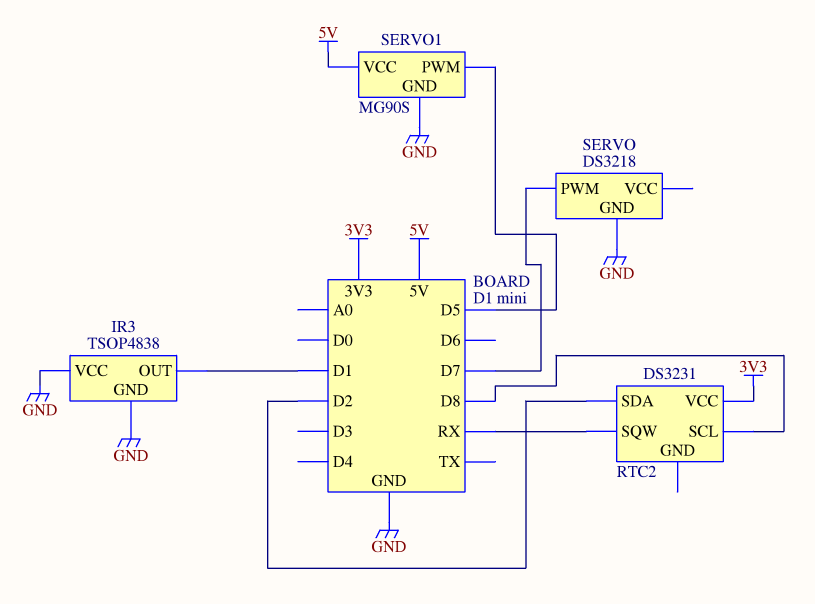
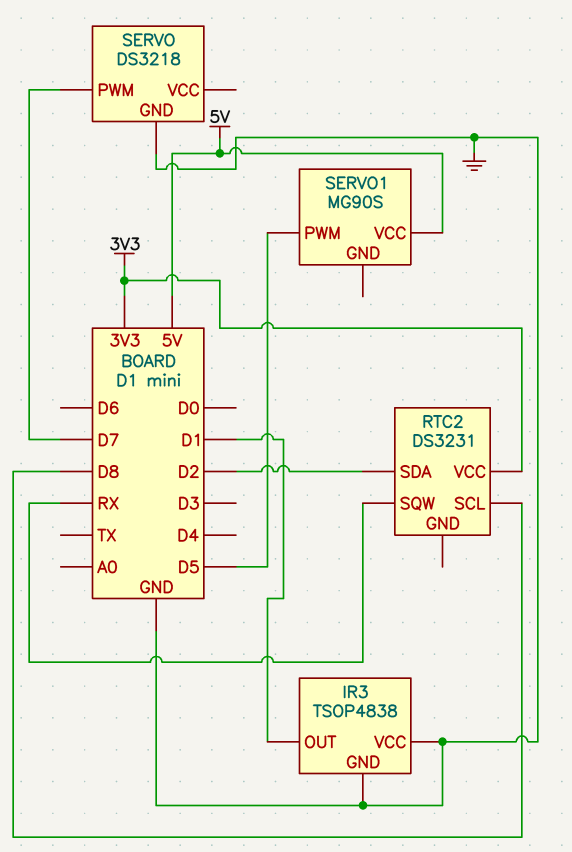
SERVO1 pin GND: GND -> none

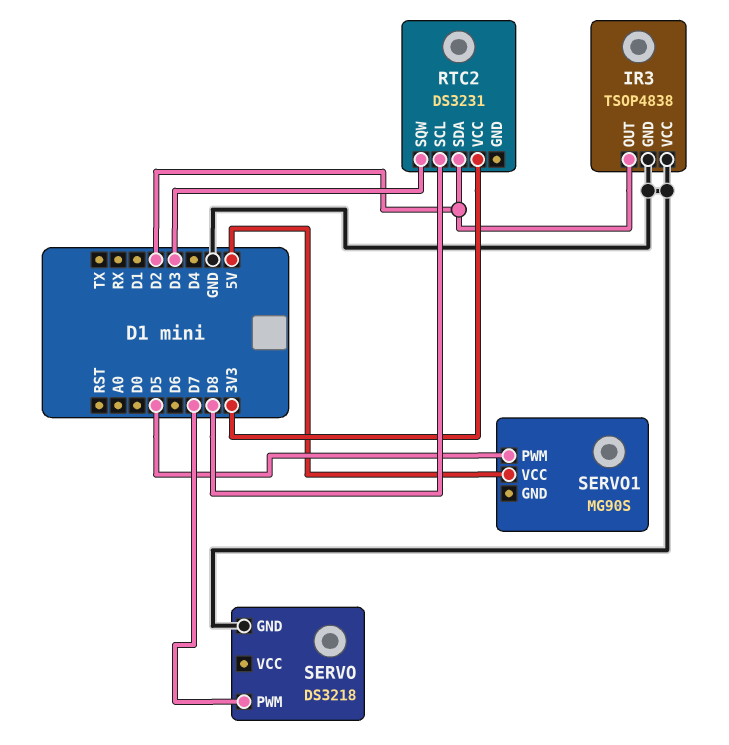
IR3 pin OUT: D1 -> D2
RTC2 pin SQW: RX -> D3

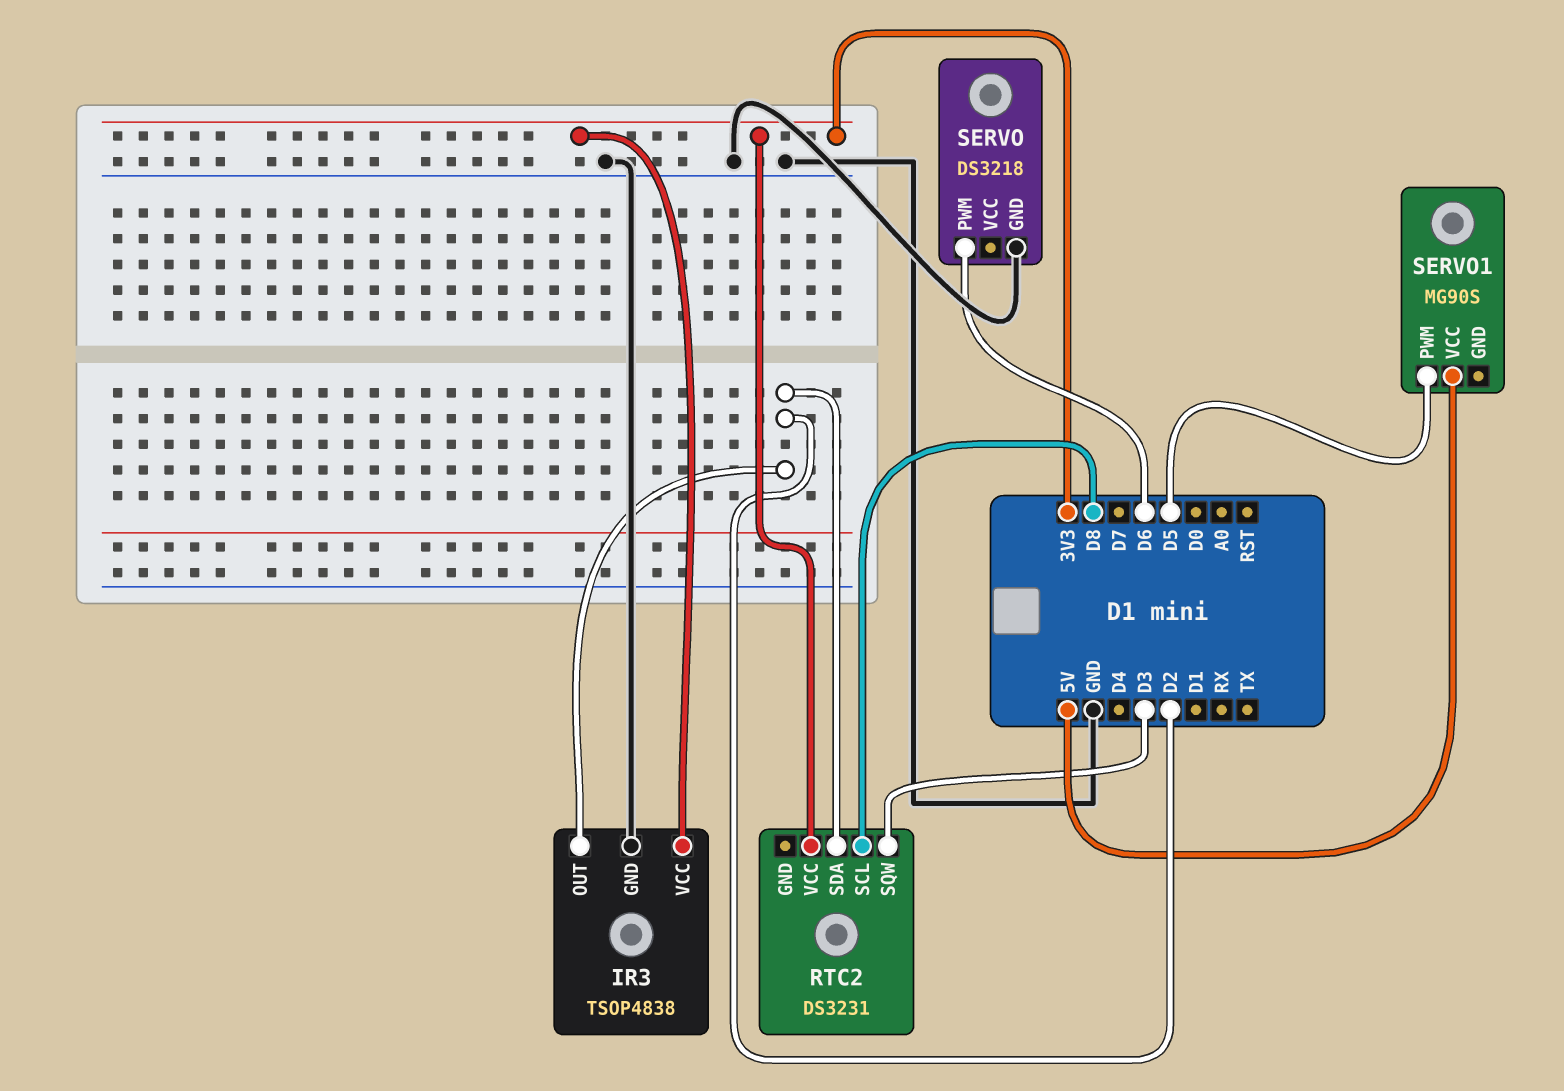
IR3 pin VCC: GND -> 3V3
SERVO pin PWM: D7 -> D6

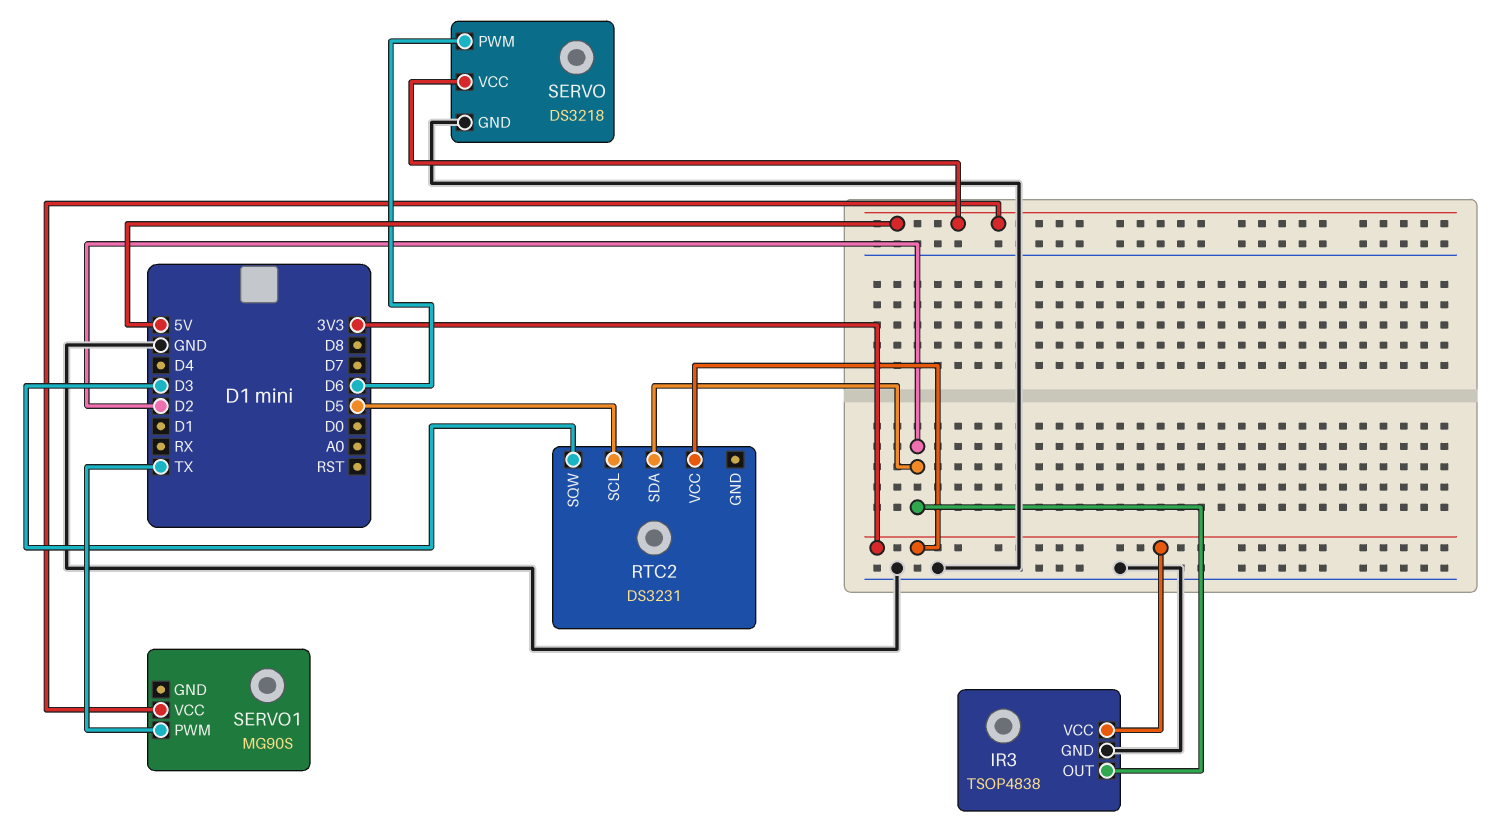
RTC2 pin SCL: D8 -> D5
SERVO pin VCC: none -> 5V
SERVO1 pin PWM: D5 -> TX

